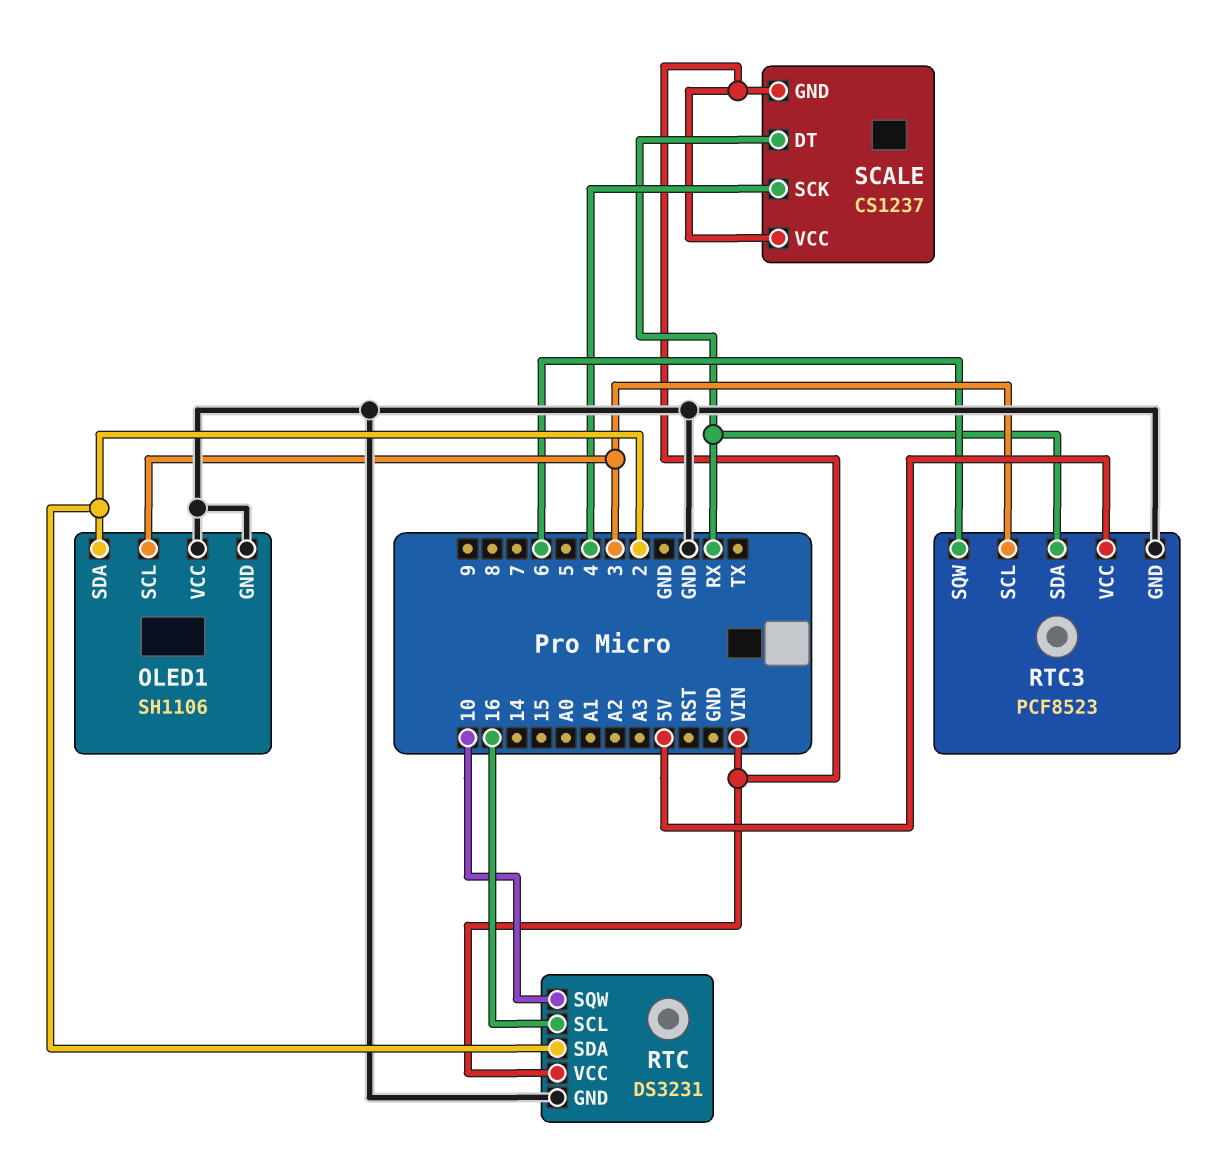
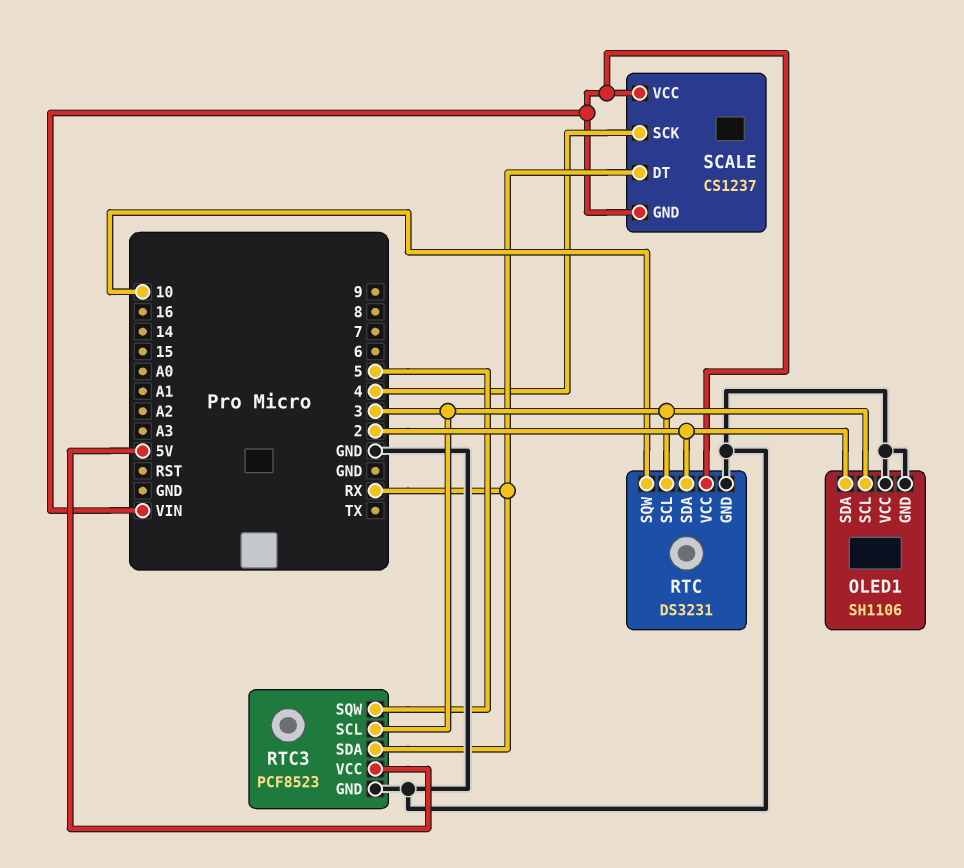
RTC pin SCL: 16 -> 3
RTC3 pin SQW: 6 -> 5

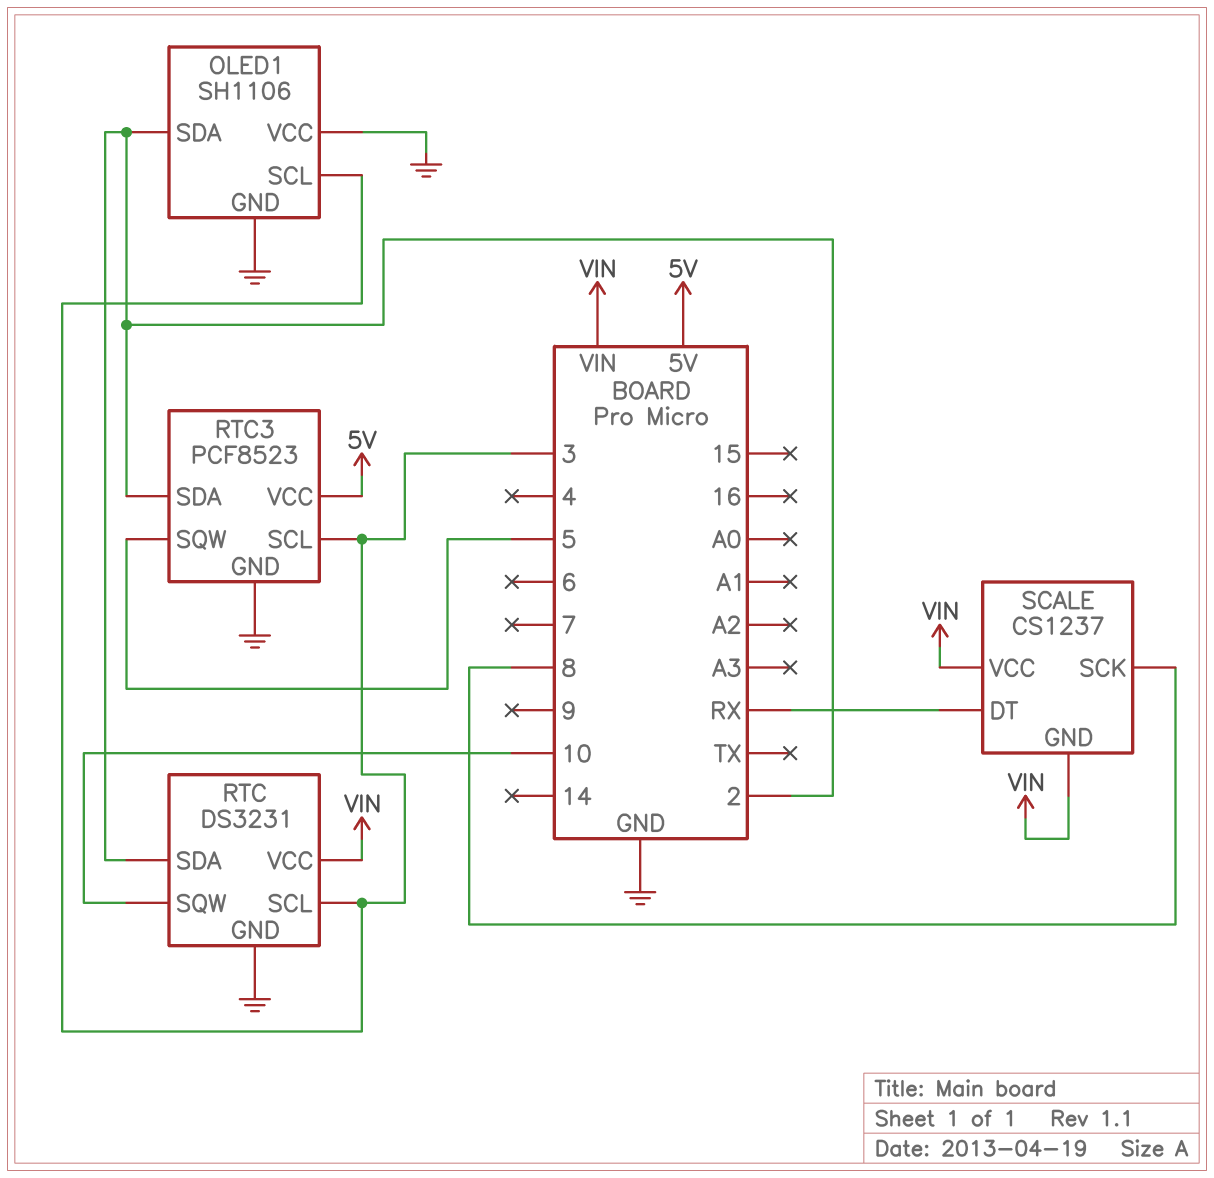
RTC3 pin SDA: RX -> 2
SCALE pin SCK: 4 -> 8

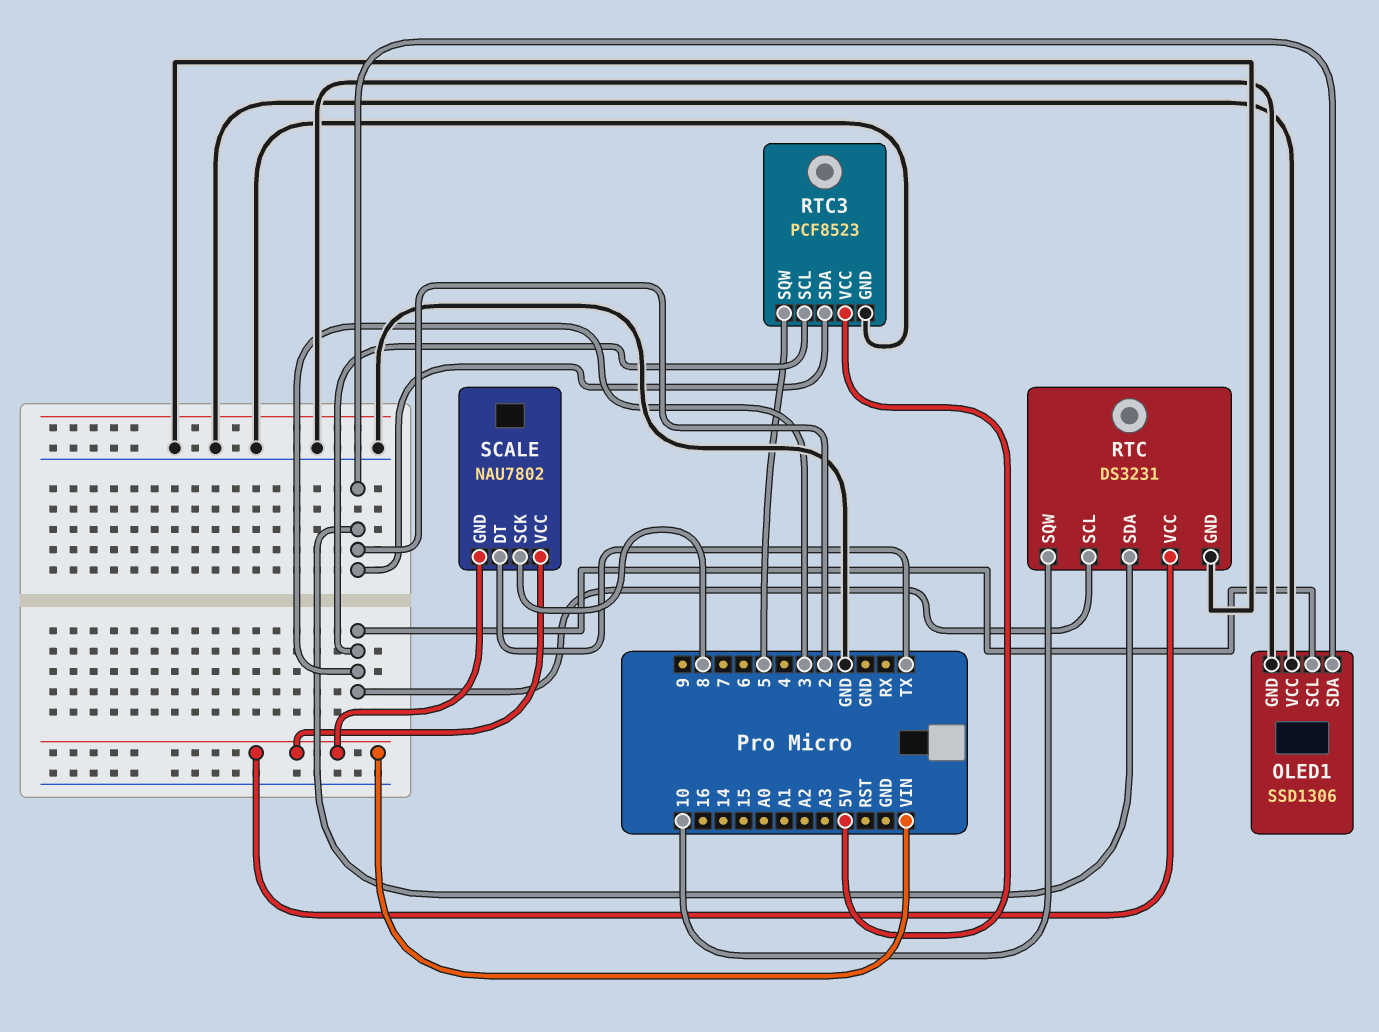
OLED1: SH1106 -> SSD1306
SCALE: CS1237 -> NAU7802
SCALE pin DT: RX -> TX

